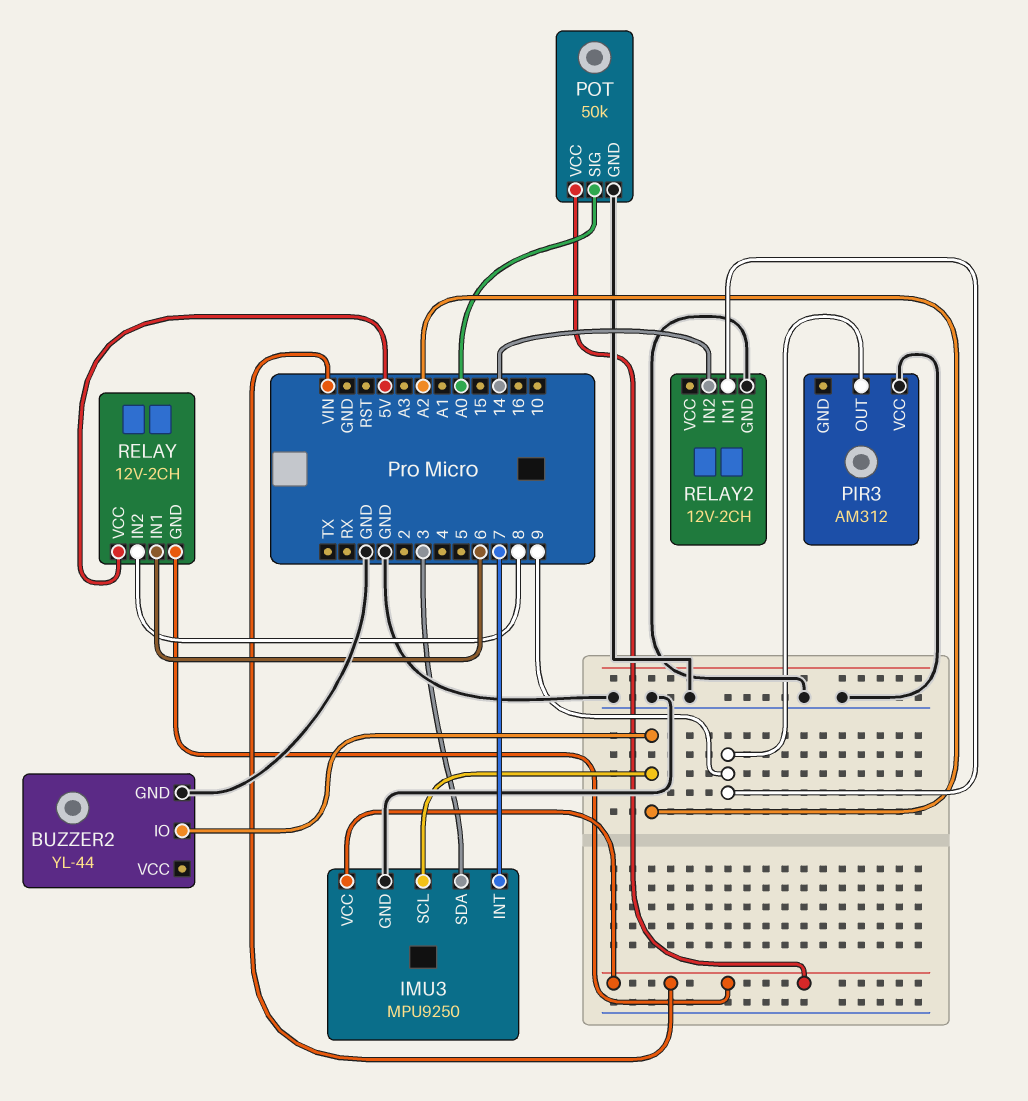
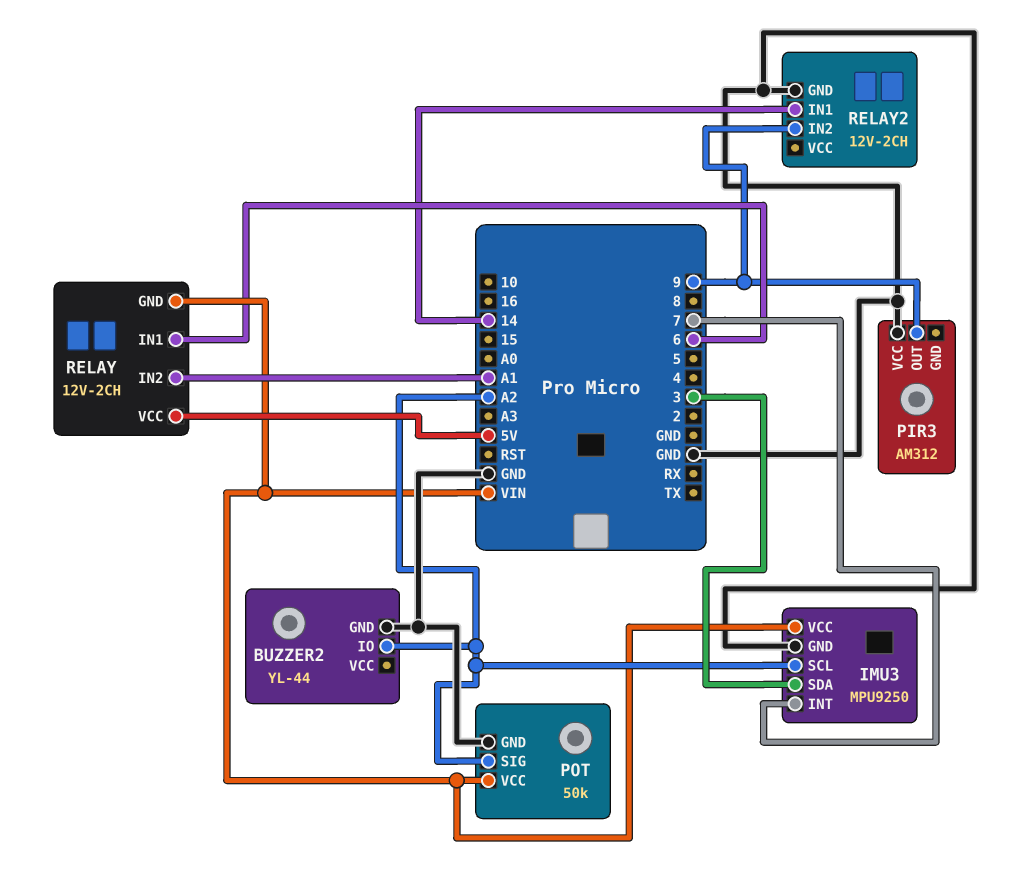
POT pin SIG: A0 -> A2
RELAY pin IN2: 8 -> A1
RELAY2 pin IN1: 9 -> 14
RELAY2 pin IN2: 14 -> 9

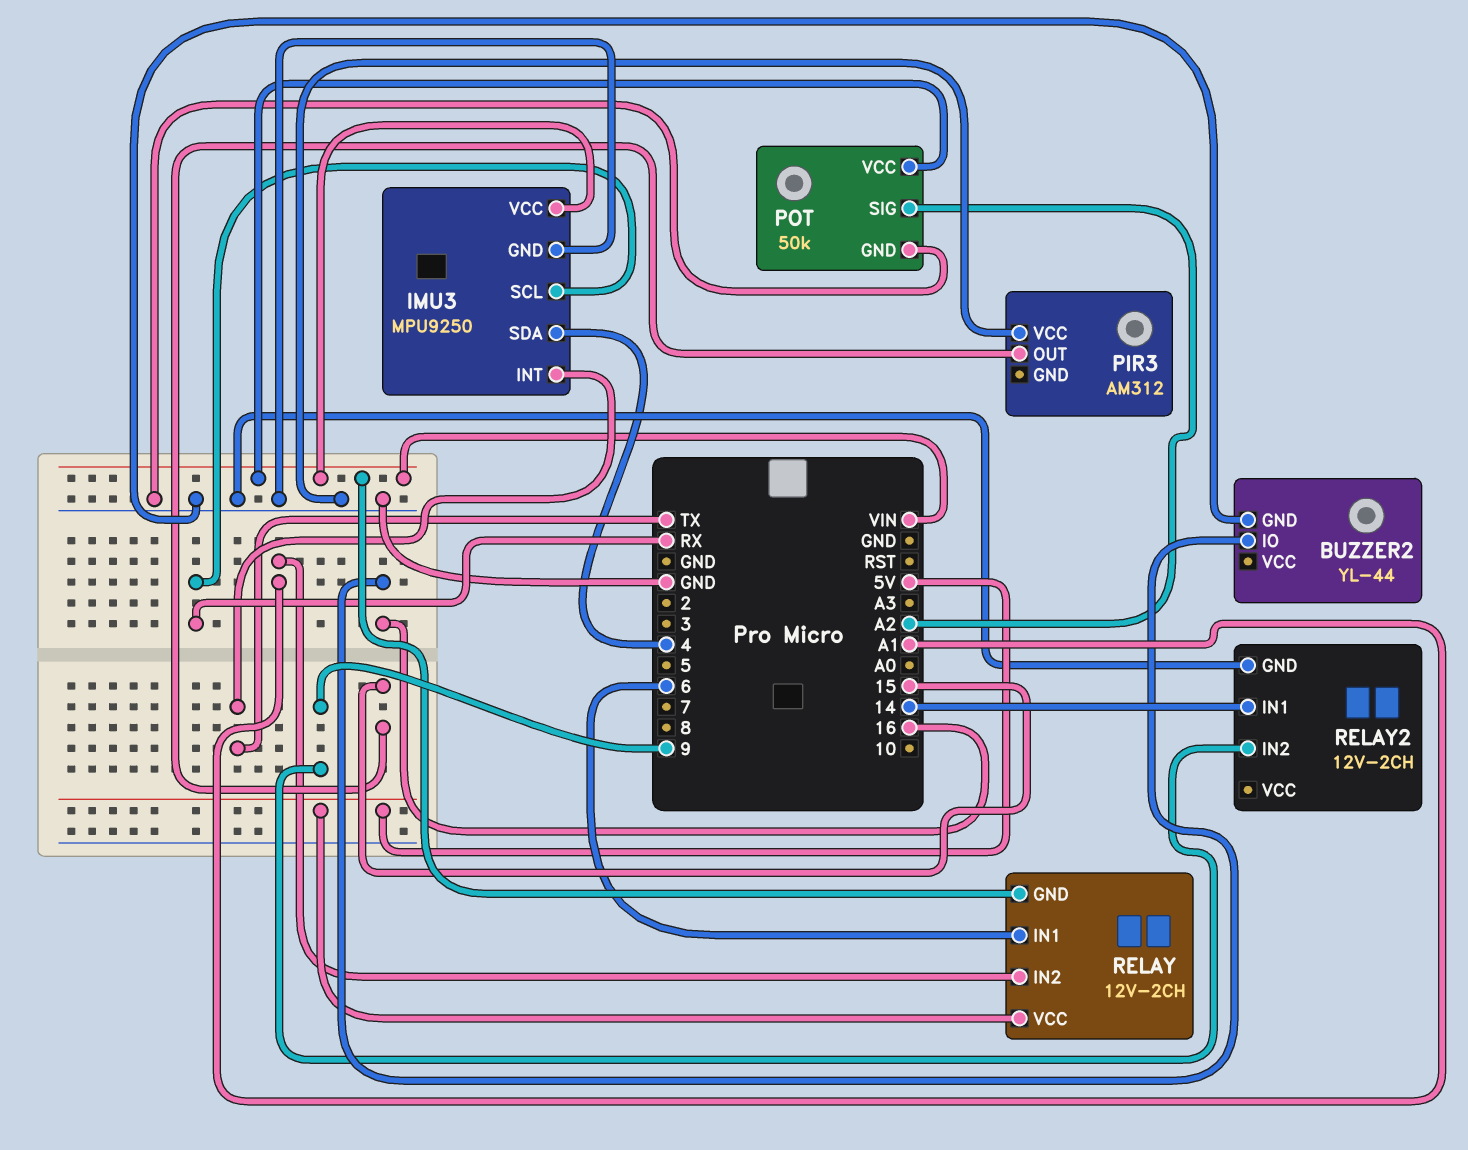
BUZZER2 pin IO: A2 -> 16
IMU3 pin INT: 7 -> TX
IMU3 pin SCL: A2 -> RX
IMU3 pin SDA: 3 -> 4
PIR3 pin OUT: 9 -> 15

